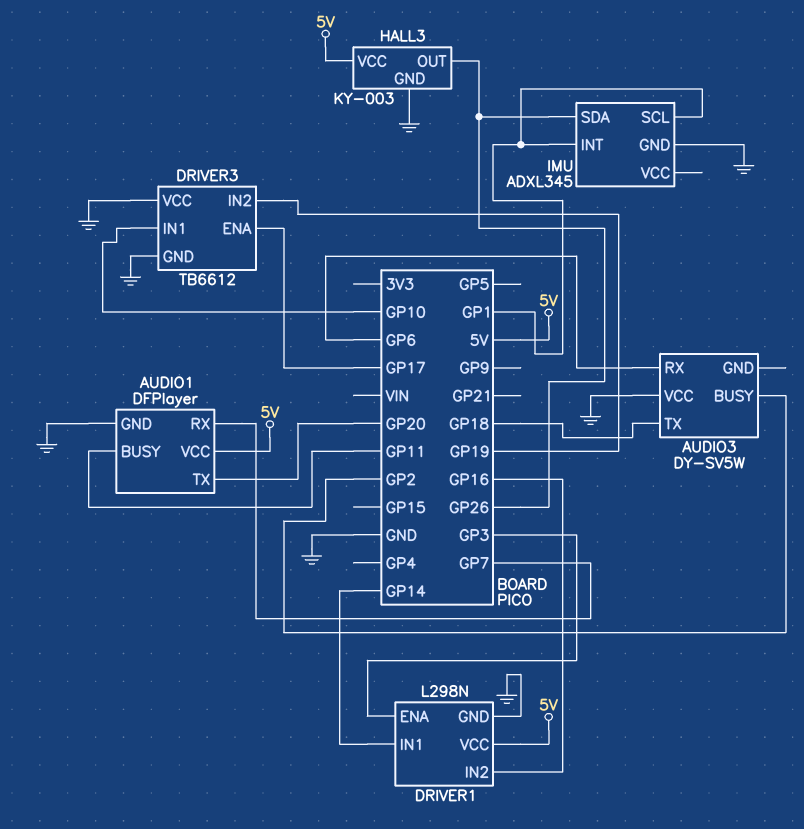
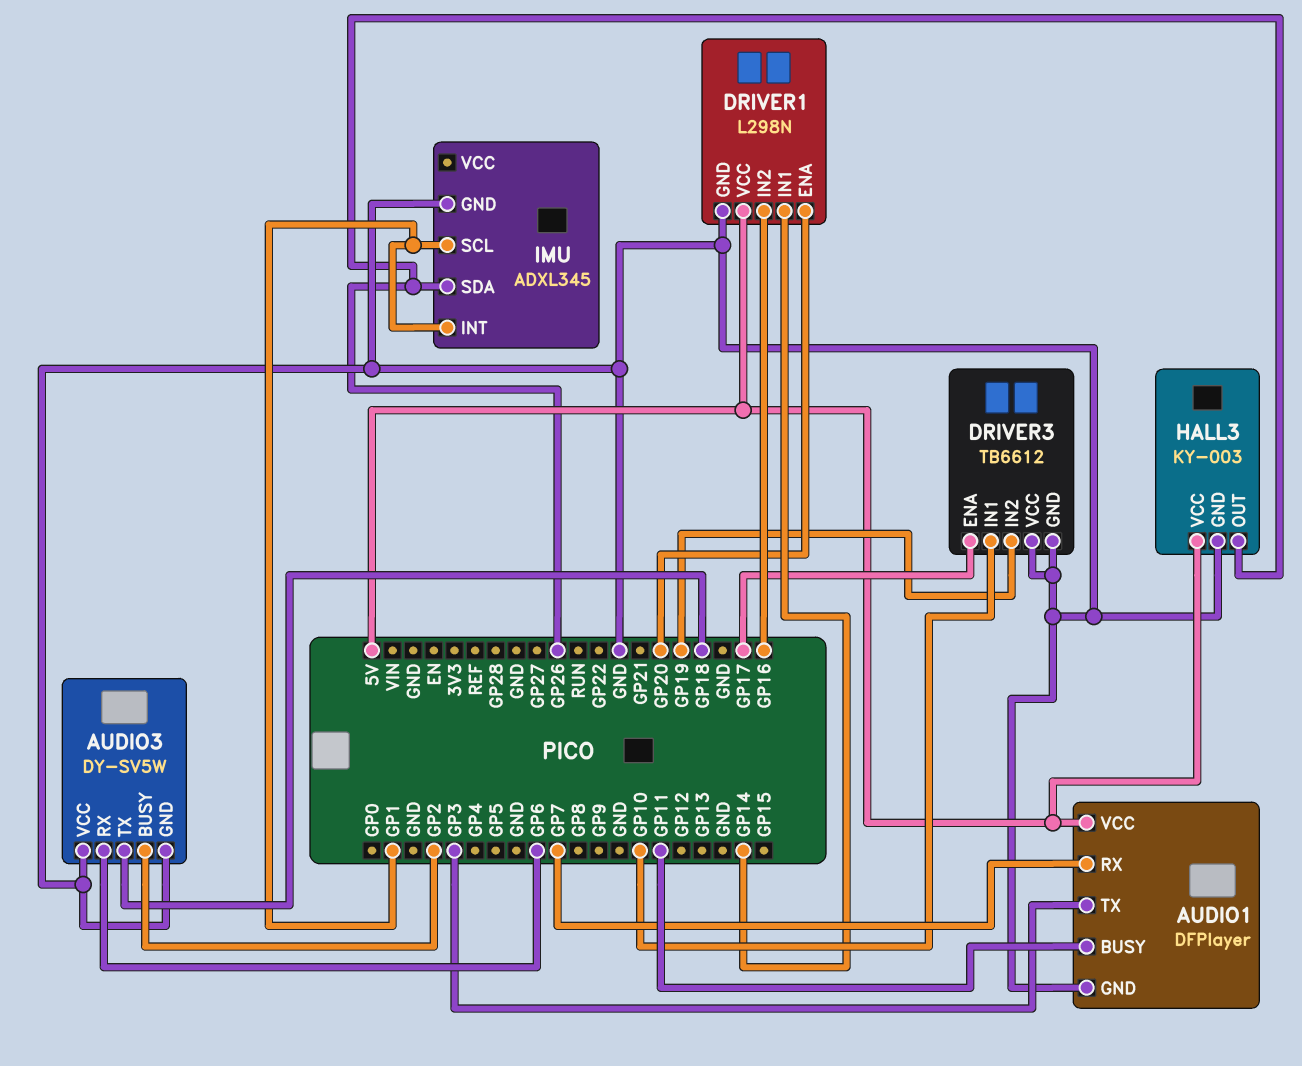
AUDIO1 pin TX: GP20 -> GP3
AUDIO3 pin GND: none -> GND
DRIVER1 pin ENA: GP3 -> GP20

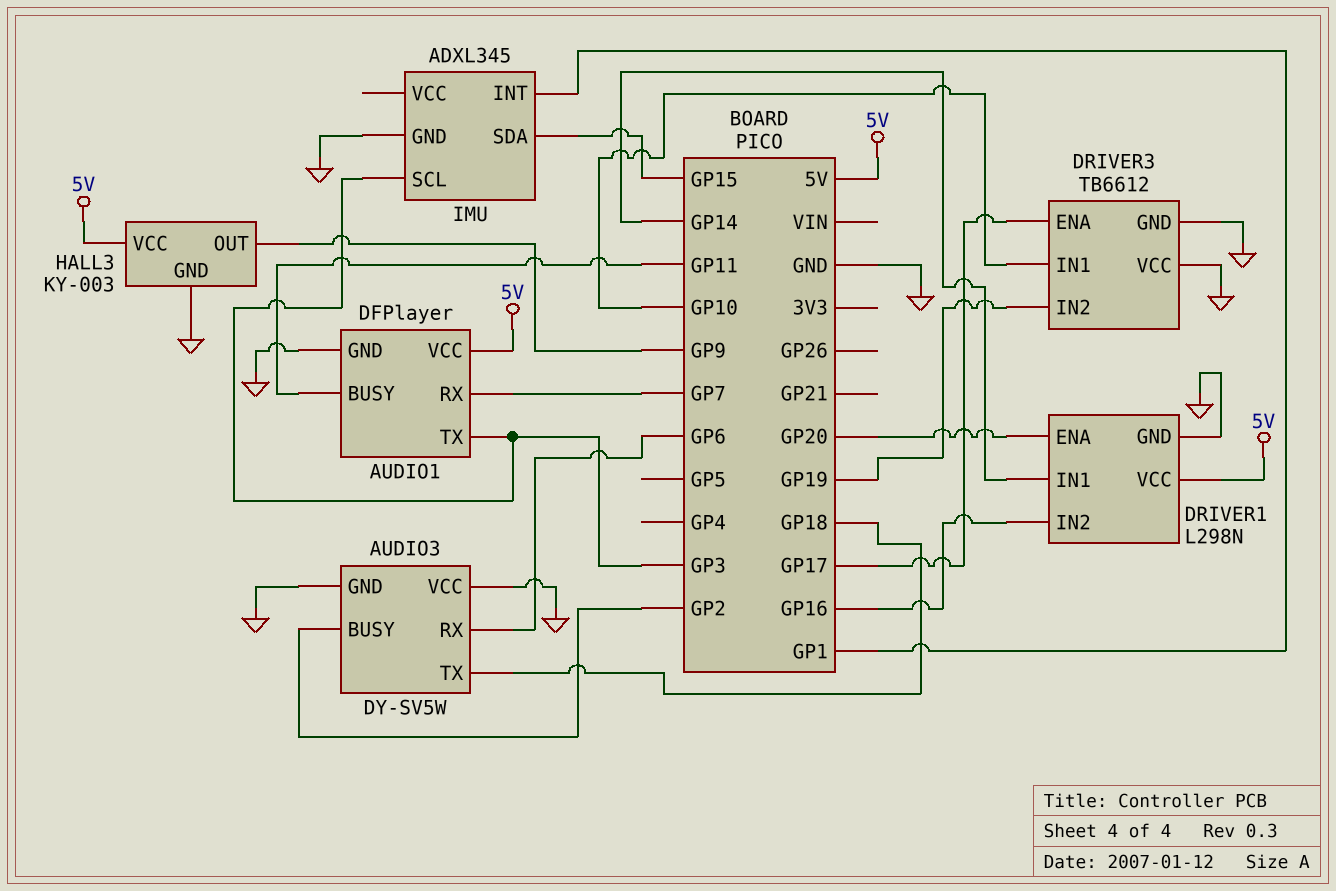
HALL3 pin OUT: GP26 -> GP9
IMU pin SCL: GP1 -> GP3
IMU pin SDA: GP26 -> GP15

